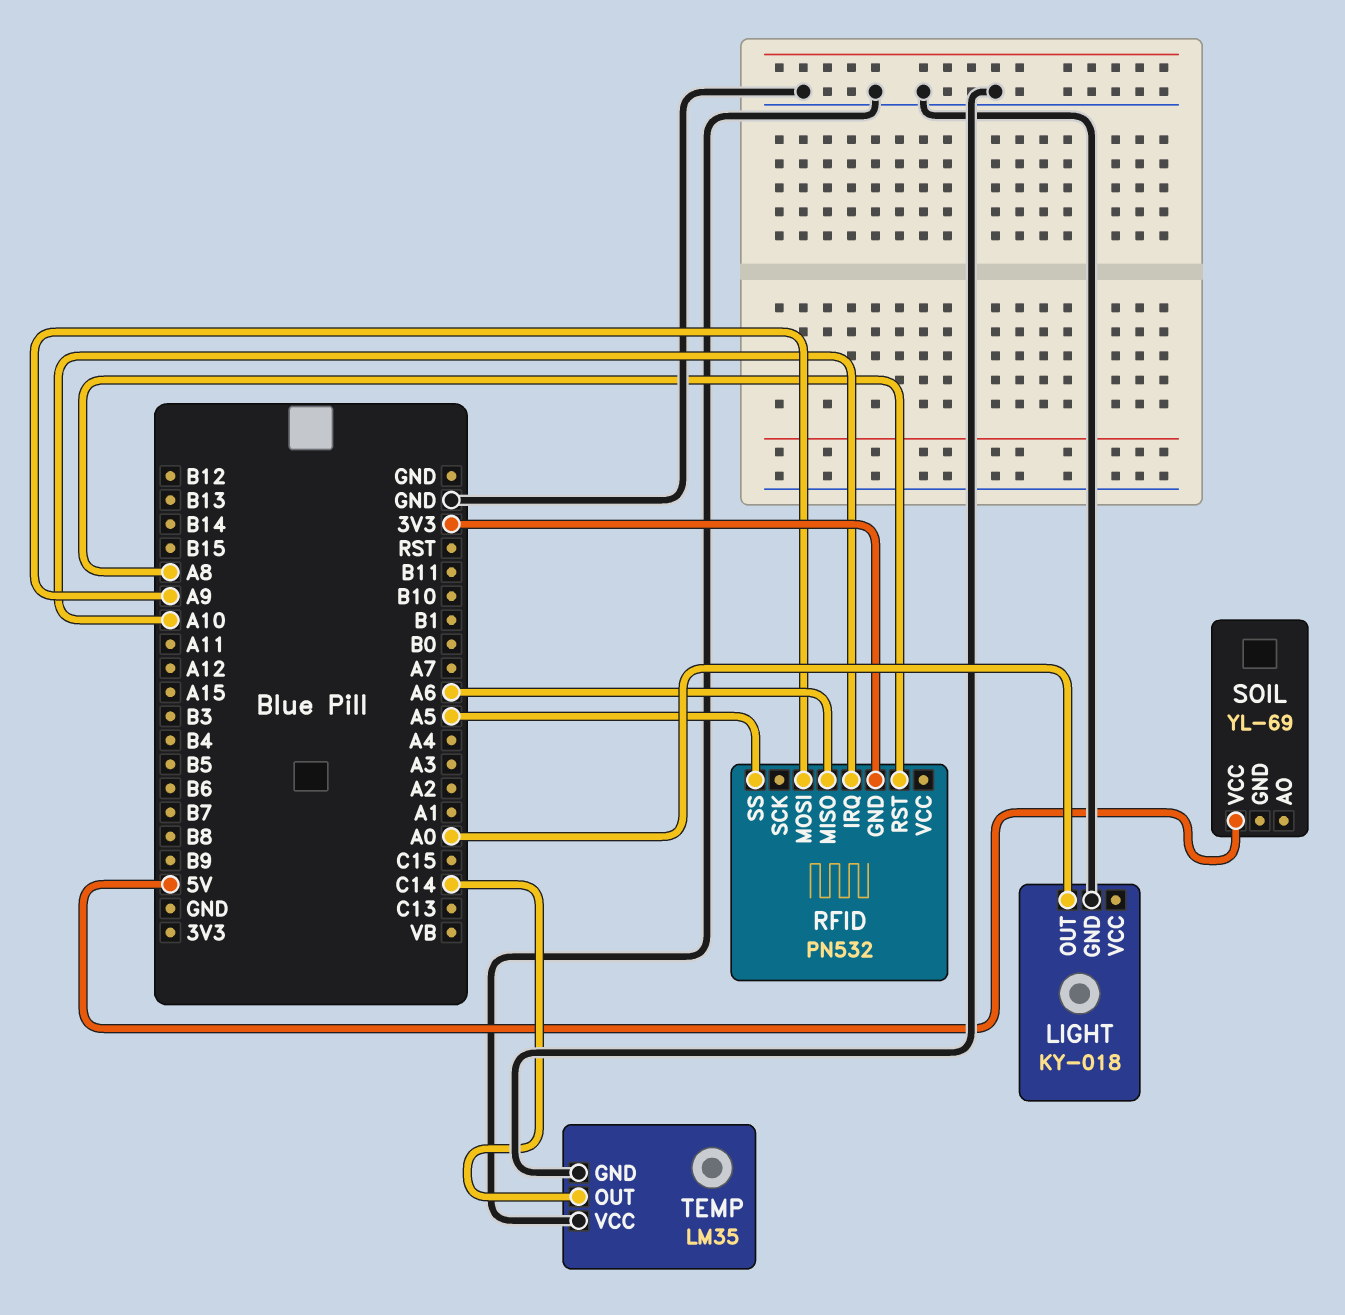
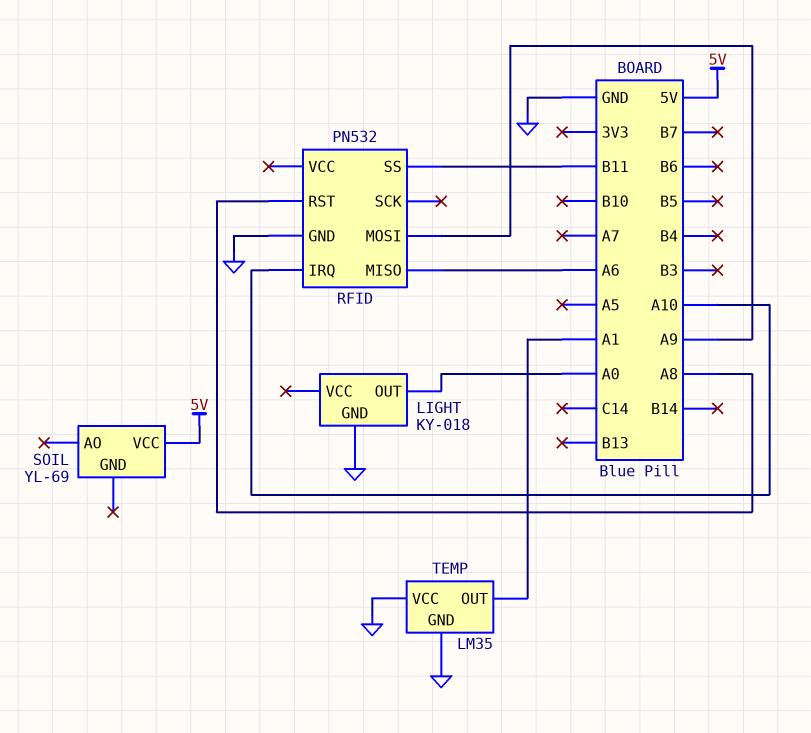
RFID pin GND: 3V3 -> GND
RFID pin SS: A5 -> B11
TEMP pin OUT: C14 -> A1

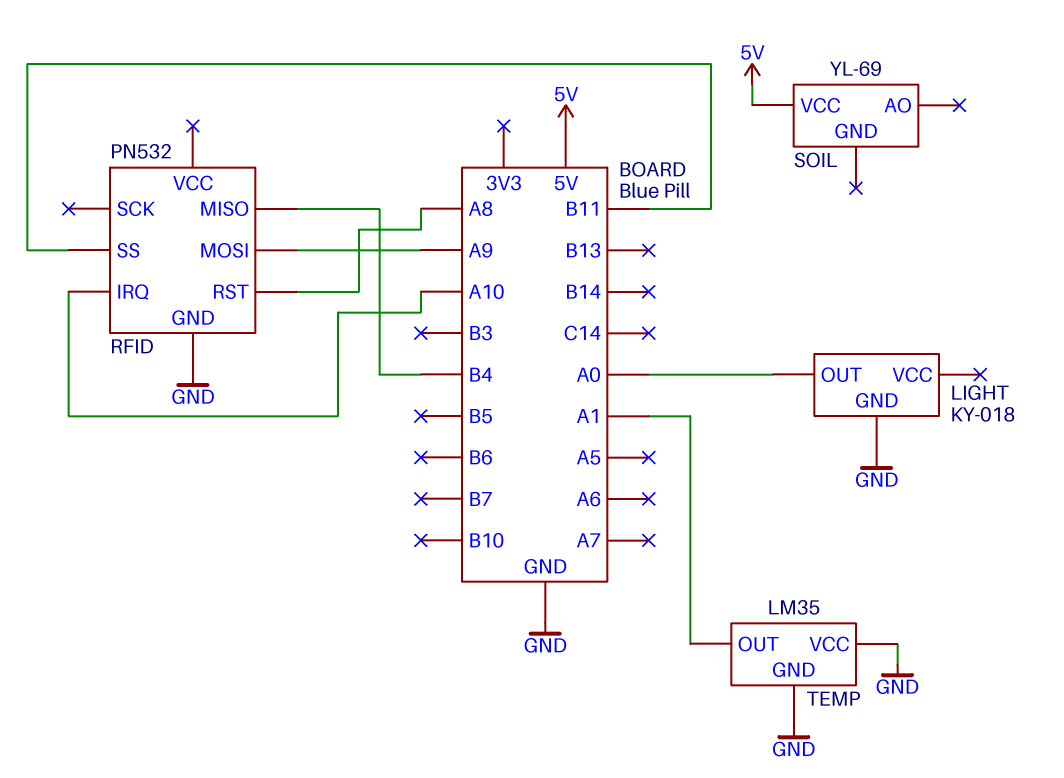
RFID pin MISO: A6 -> B4

